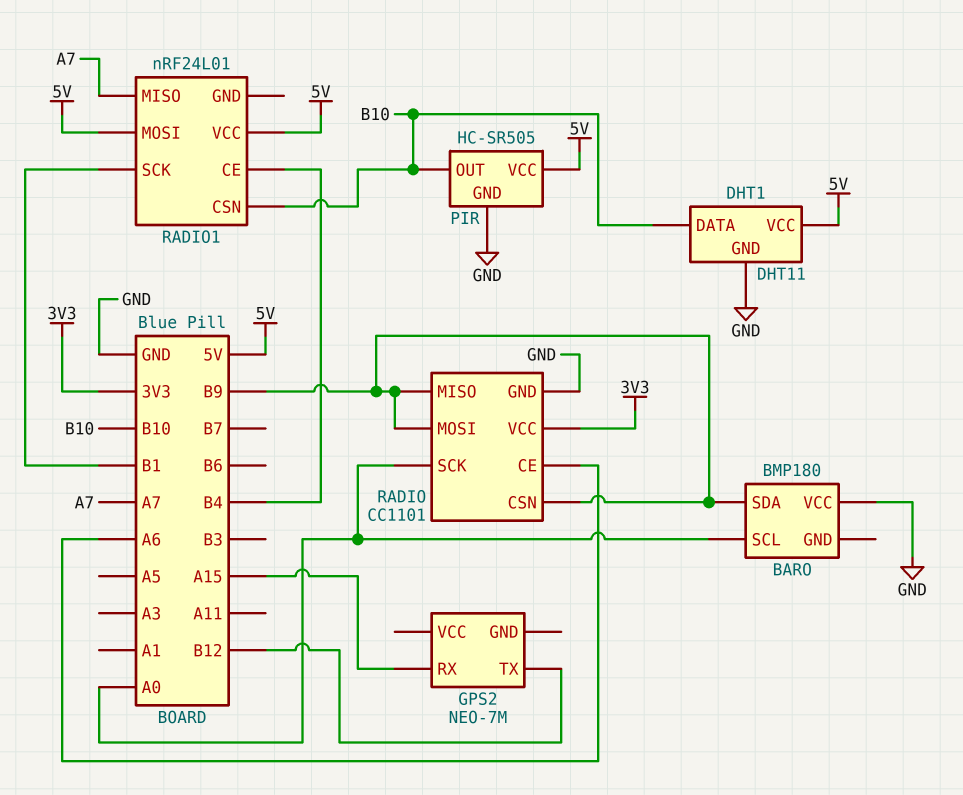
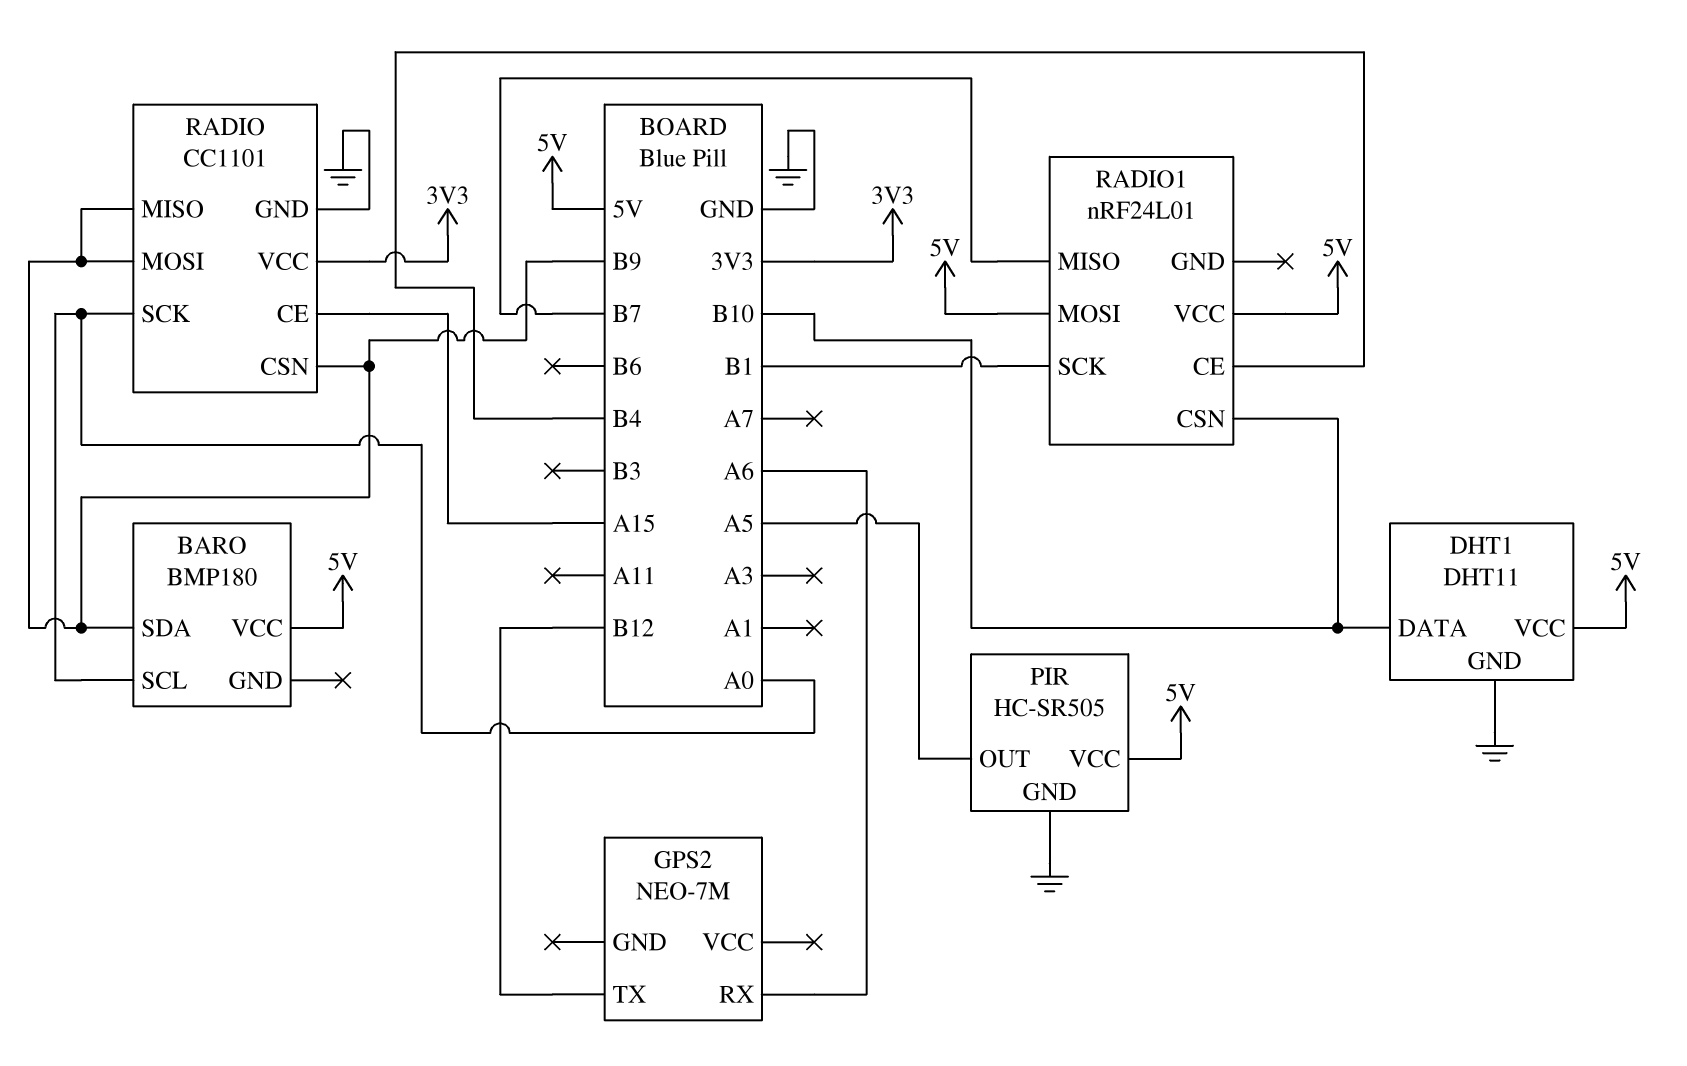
BARO pin VCC: GND -> 5V
GPS2 pin RX: A15 -> A6
PIR pin OUT: B10 -> A5
RADIO pin CE: A6 -> A15
RADIO1 pin MISO: A7 -> B7

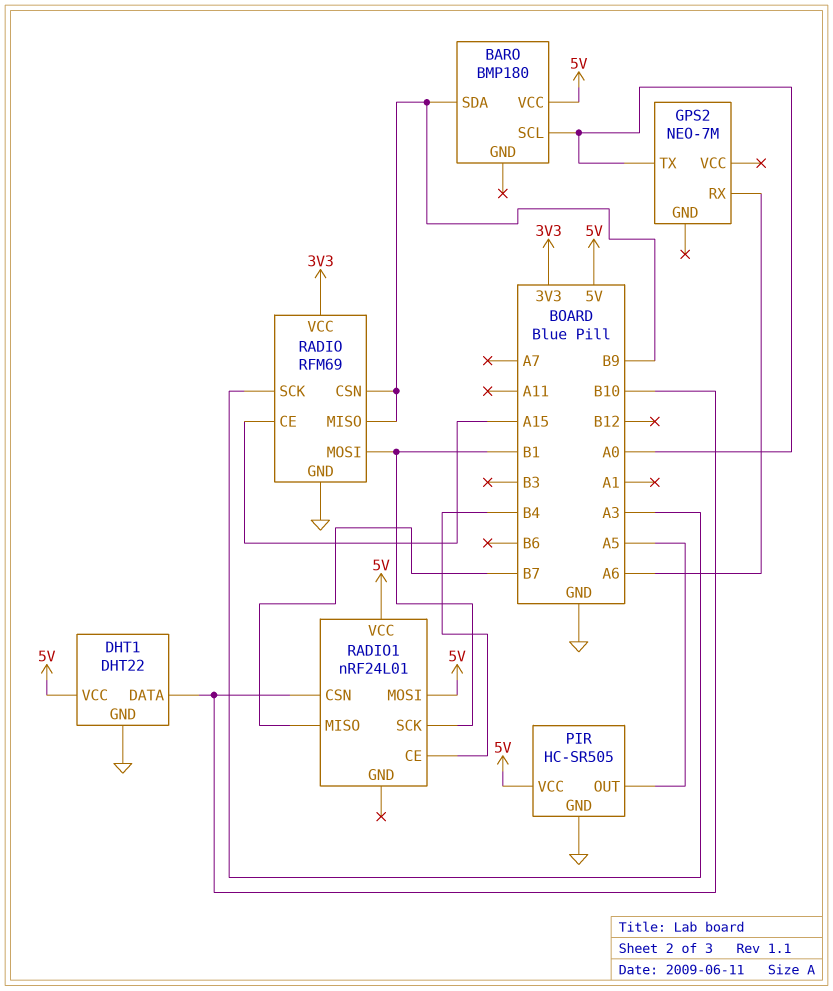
DHT1: DHT11 -> DHT22
GPS2 pin TX: B12 -> A0
RADIO: CC1101 -> RFM69
RADIO pin MOSI: B9 -> B1
RADIO pin SCK: A0 -> A3

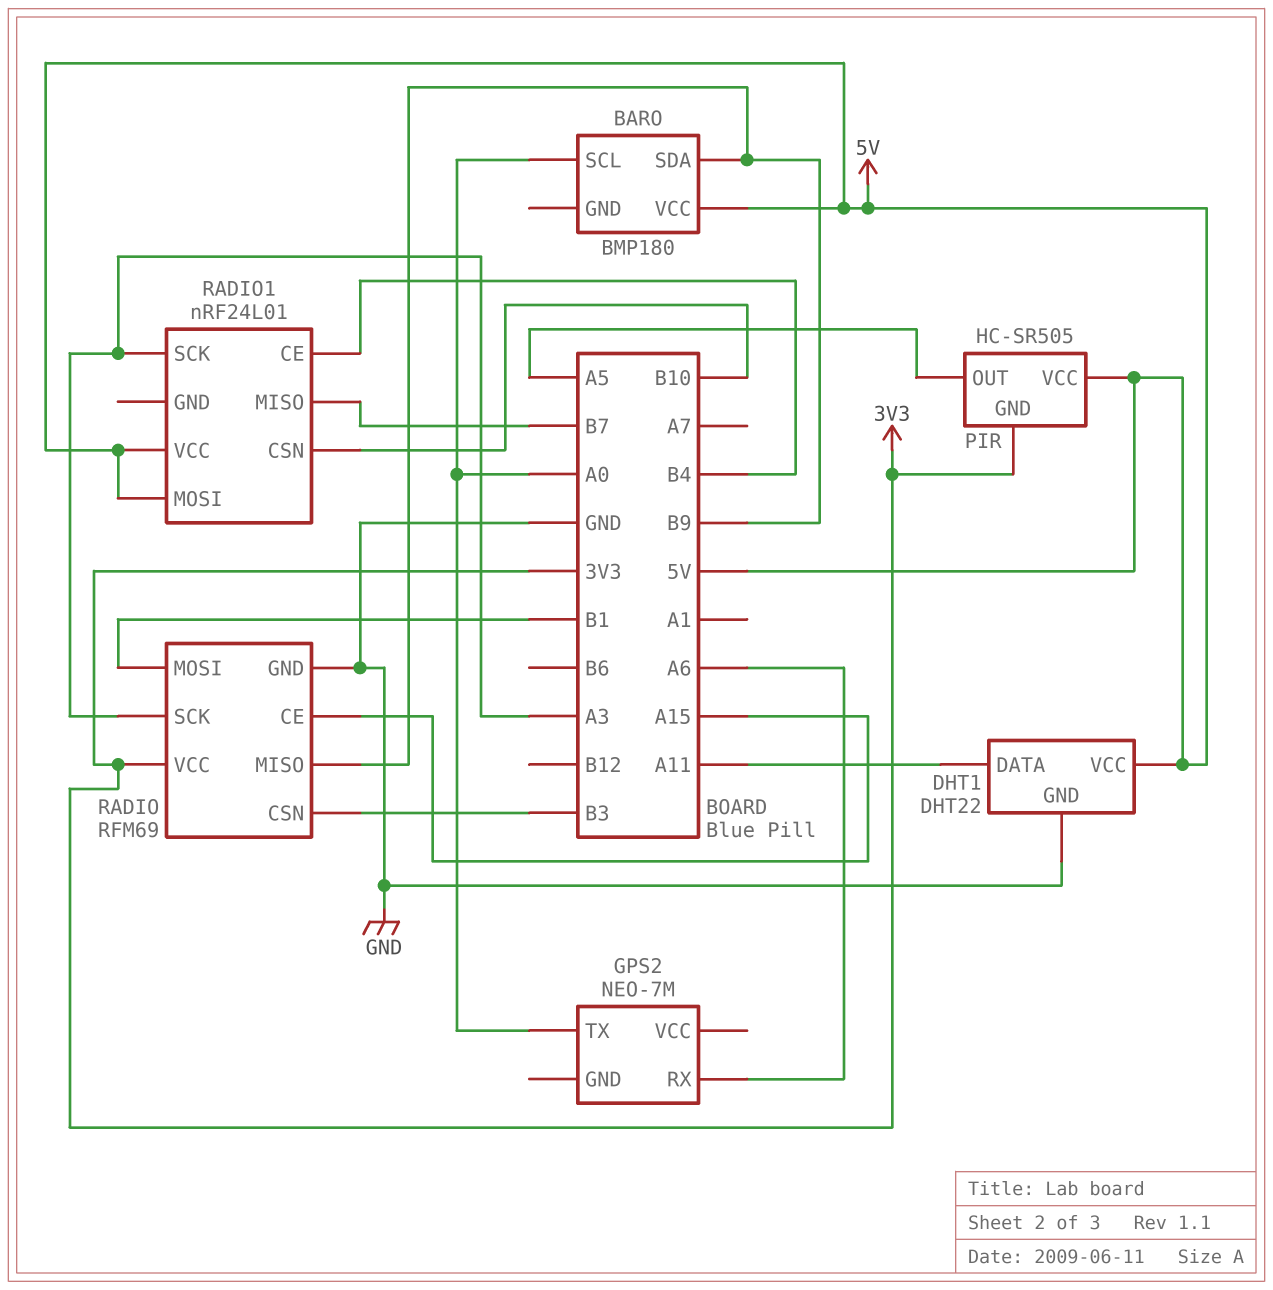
DHT1 pin DATA: B10 -> A11
PIR pin GND: GND -> 3V3
RADIO pin CSN: B9 -> B3
RADIO1 pin SCK: B1 -> A3

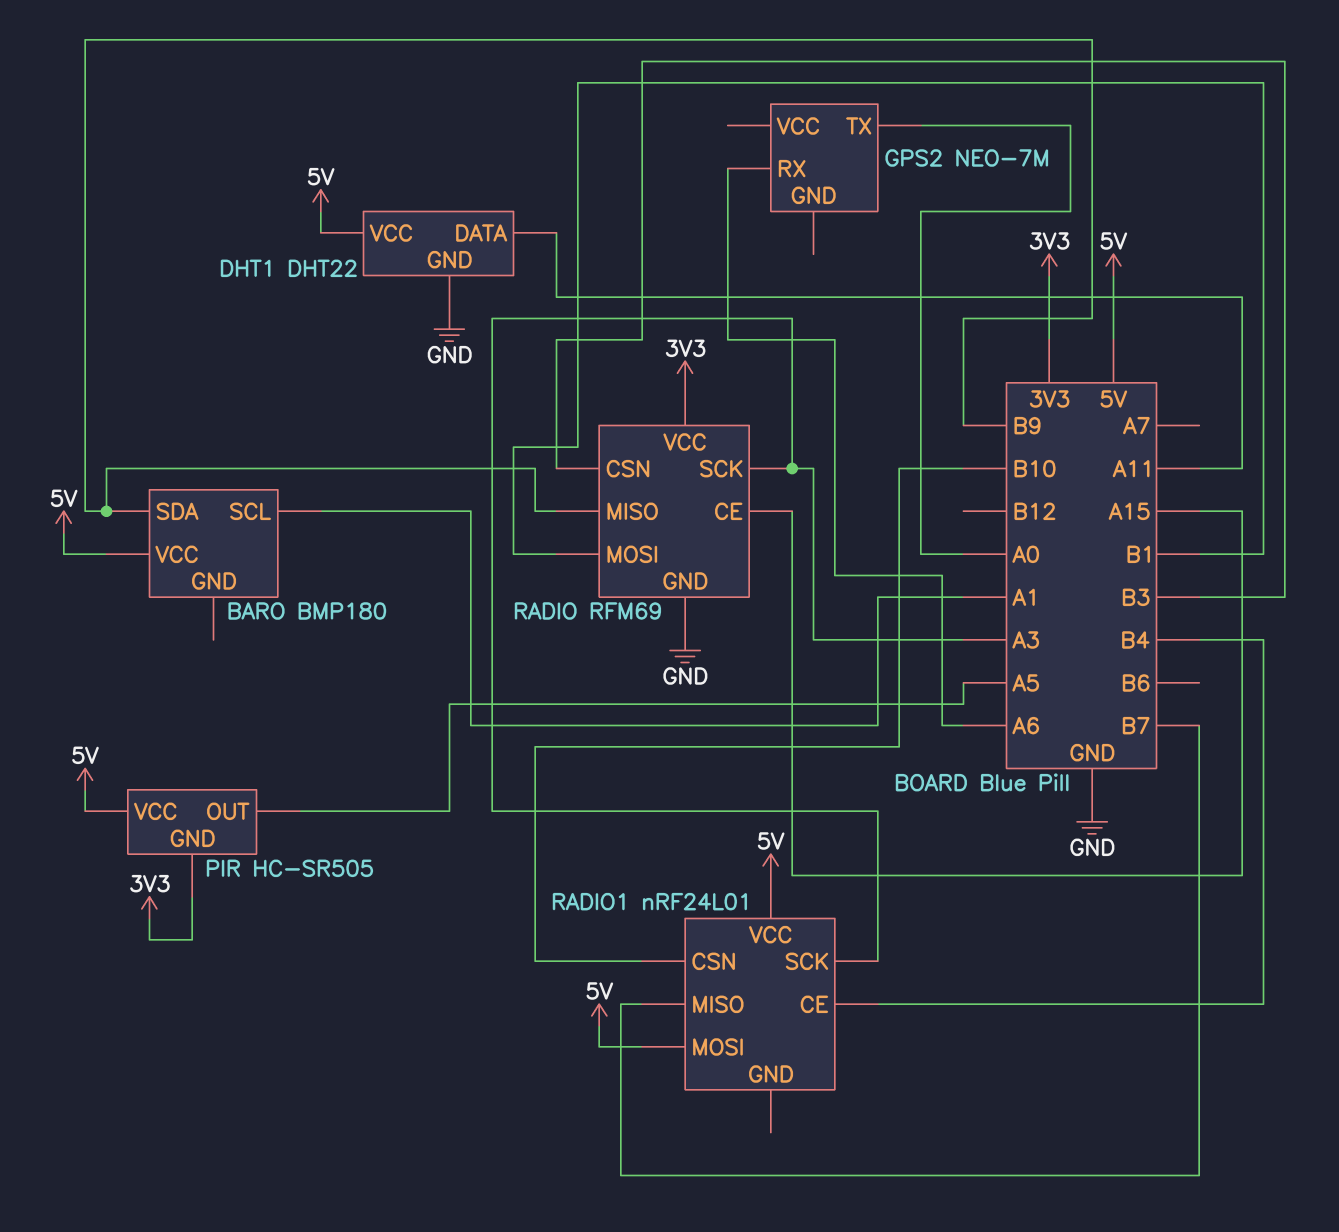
BARO pin SCL: A0 -> A1

